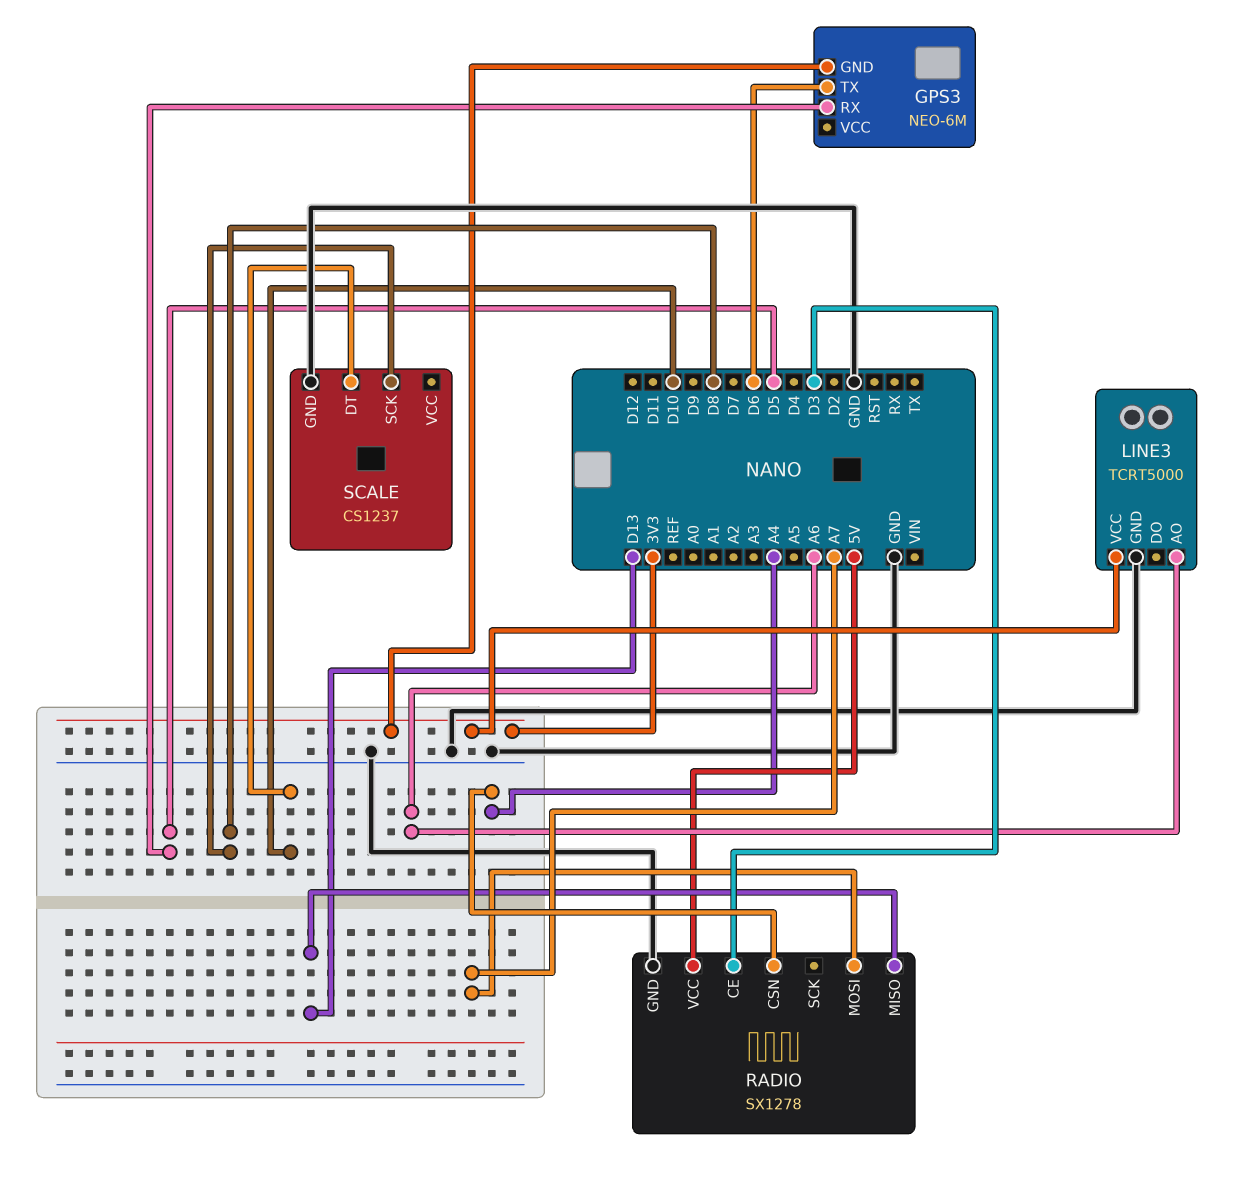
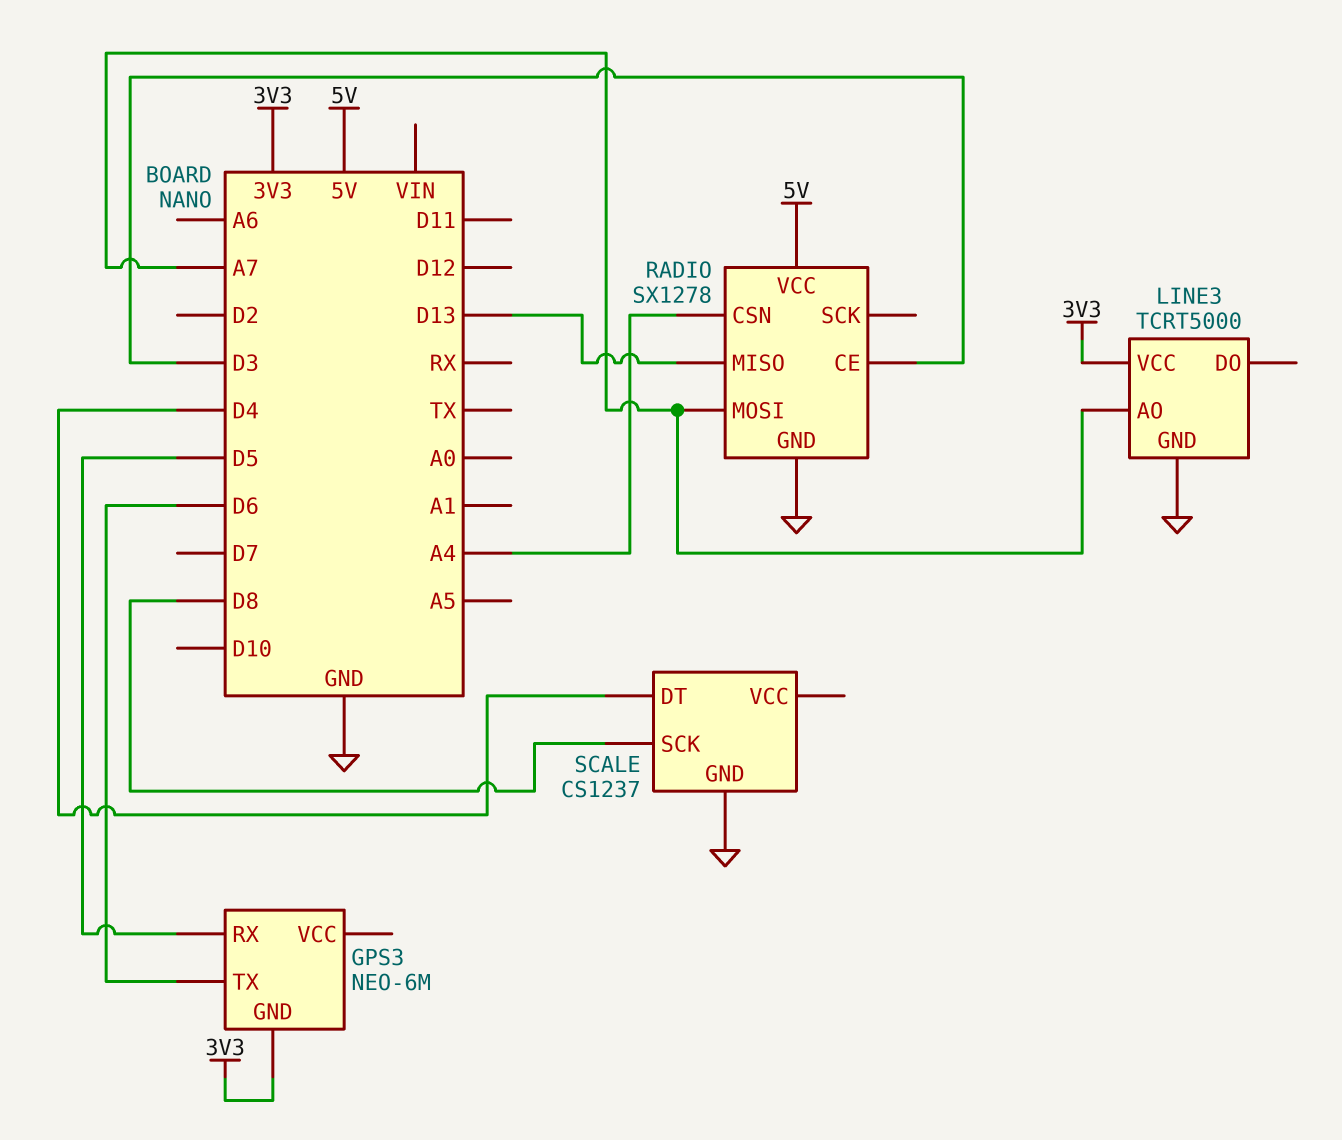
LINE3 pin AO: A6 -> A7
SCALE pin DT: D10 -> D4

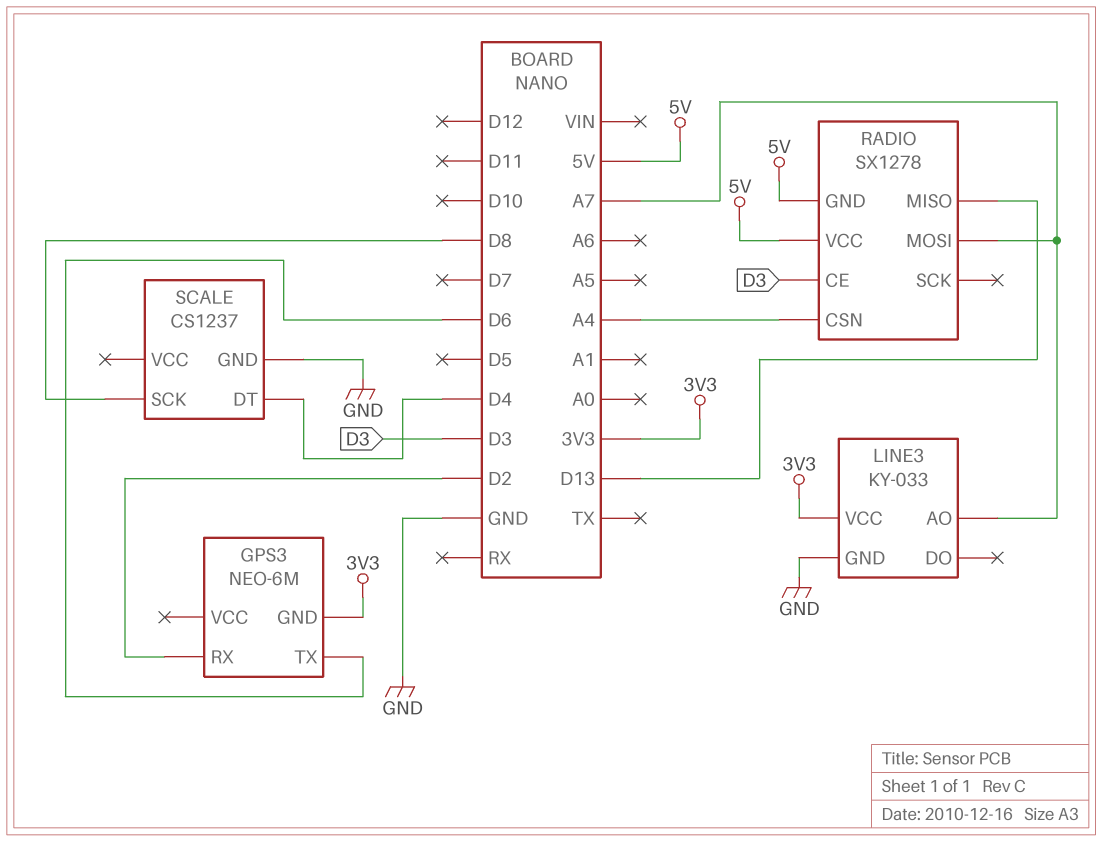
GPS3 pin RX: D5 -> D2
LINE3: TCRT5000 -> KY-033
RADIO pin GND: GND -> 5V

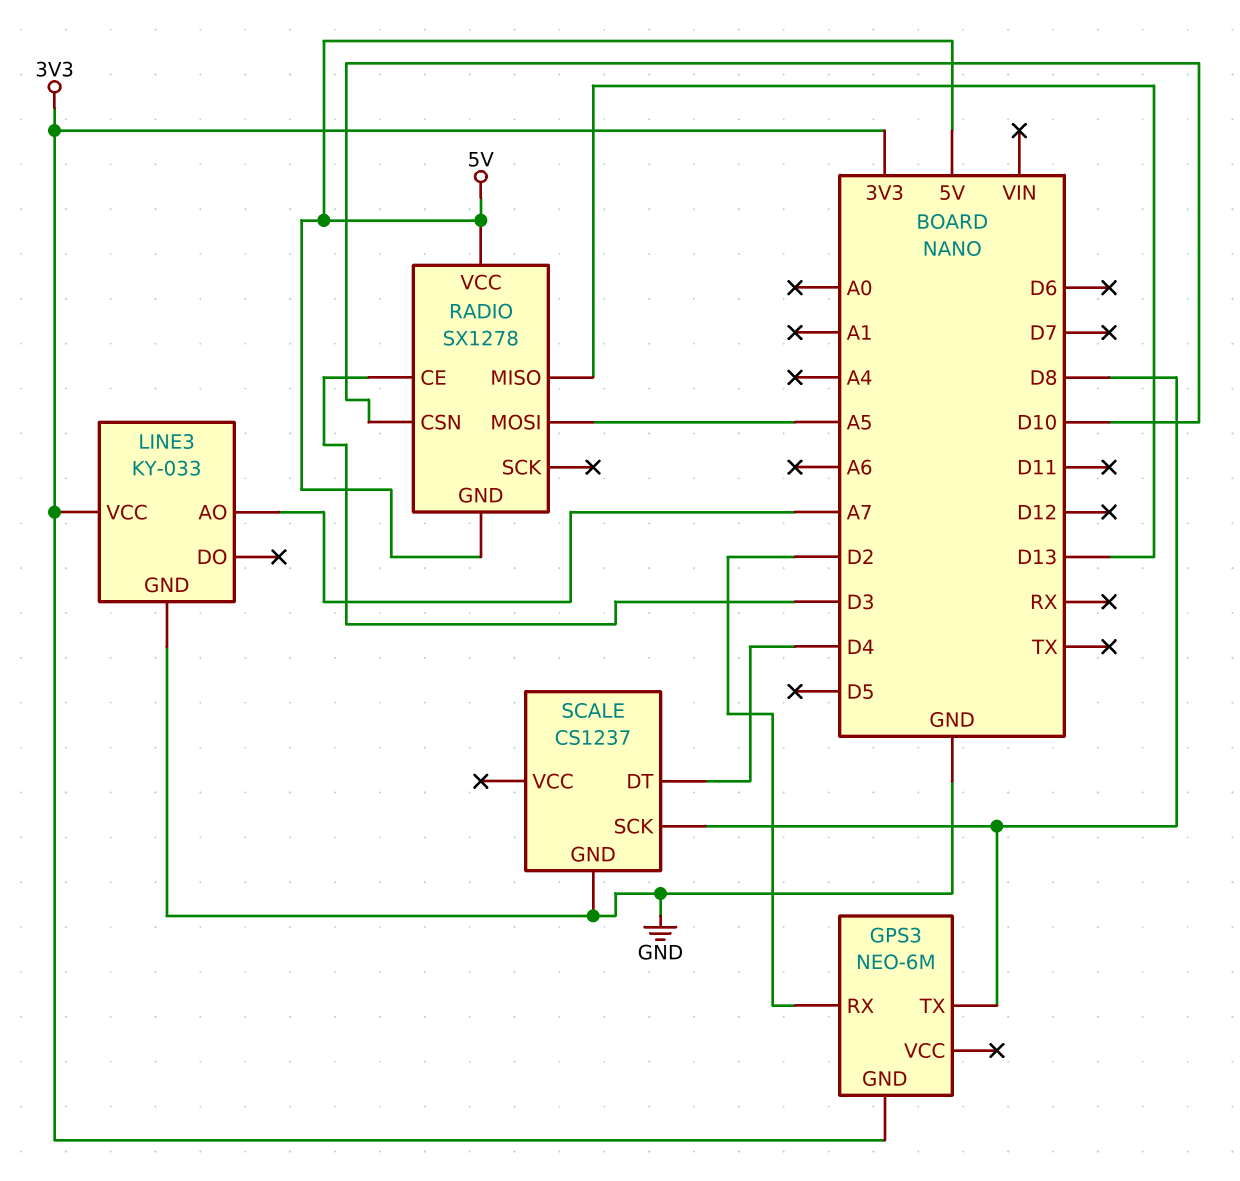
GPS3 pin TX: D6 -> D8
RADIO pin CSN: A4 -> D10
RADIO pin MOSI: A7 -> A5

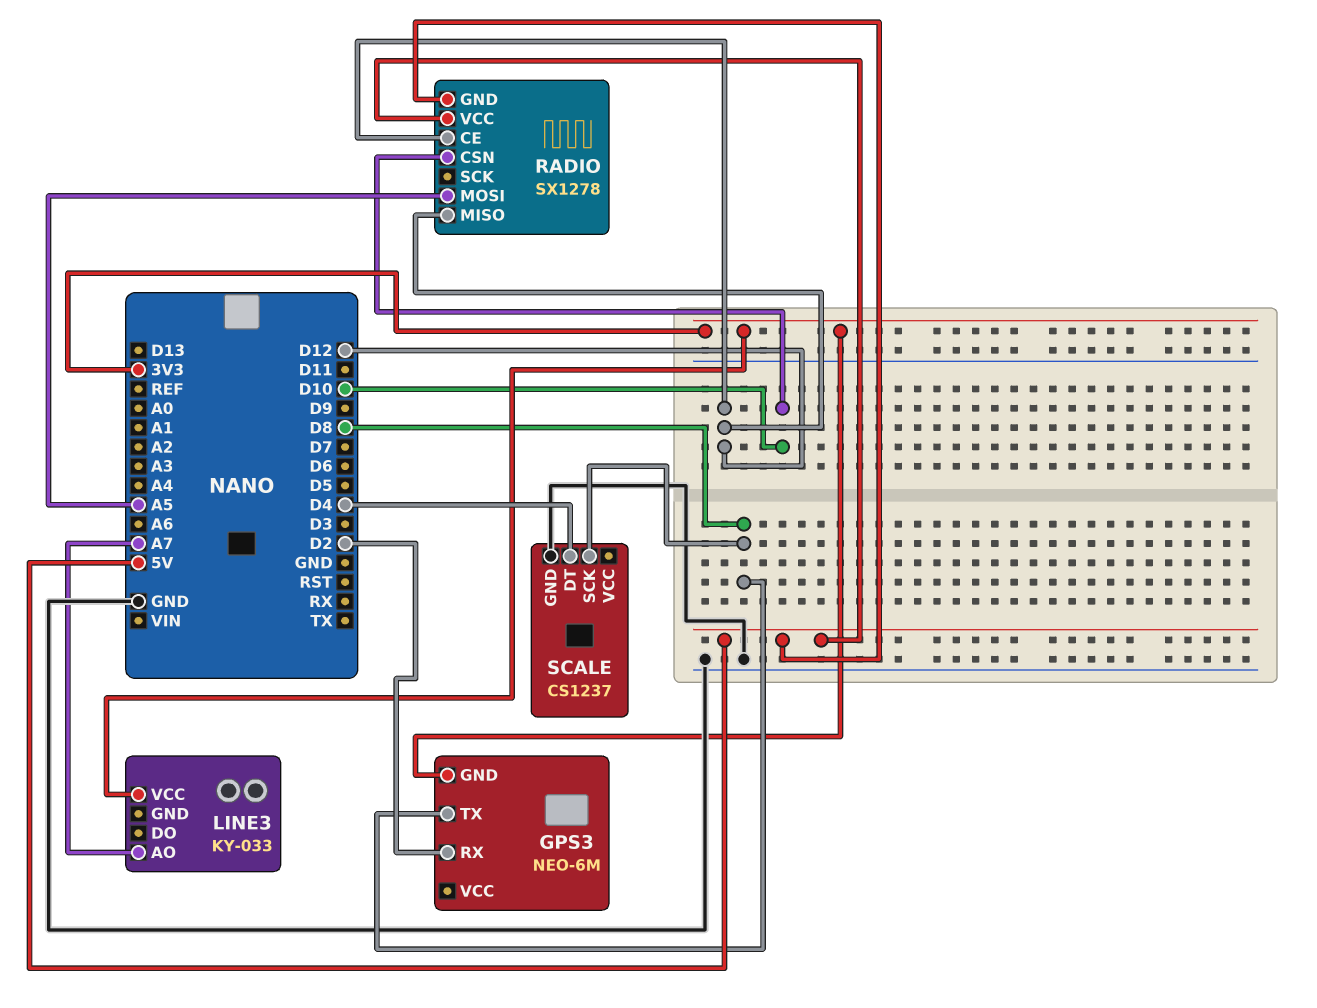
LINE3 pin GND: GND -> none
RADIO pin CE: D3 -> D12
RADIO pin MISO: D13 -> D12

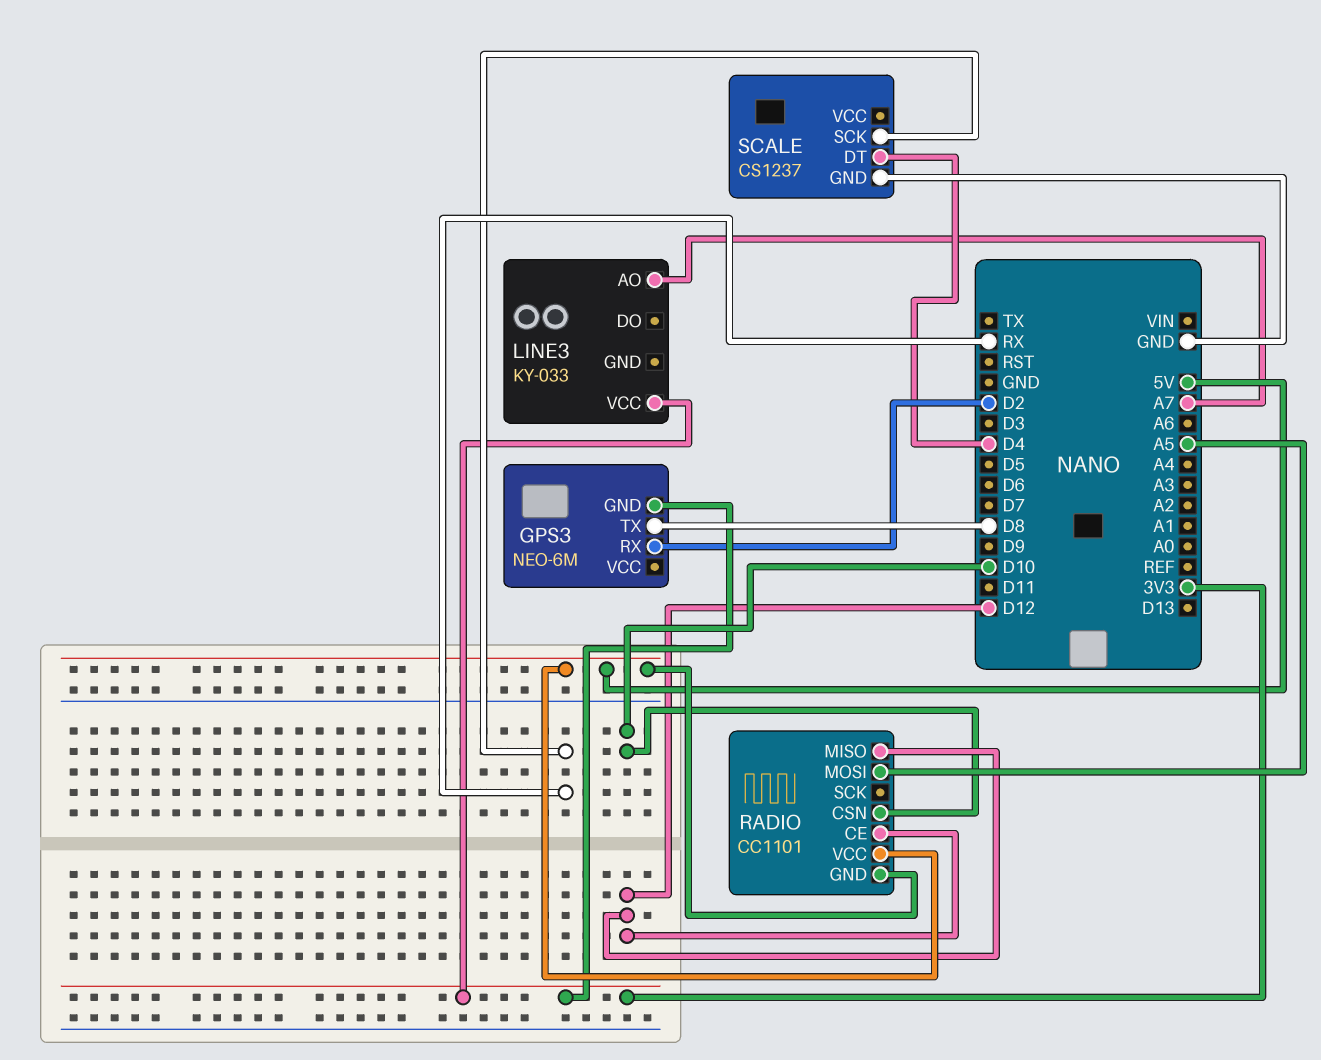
RADIO: SX1278 -> CC1101
SCALE pin SCK: D8 -> RX

